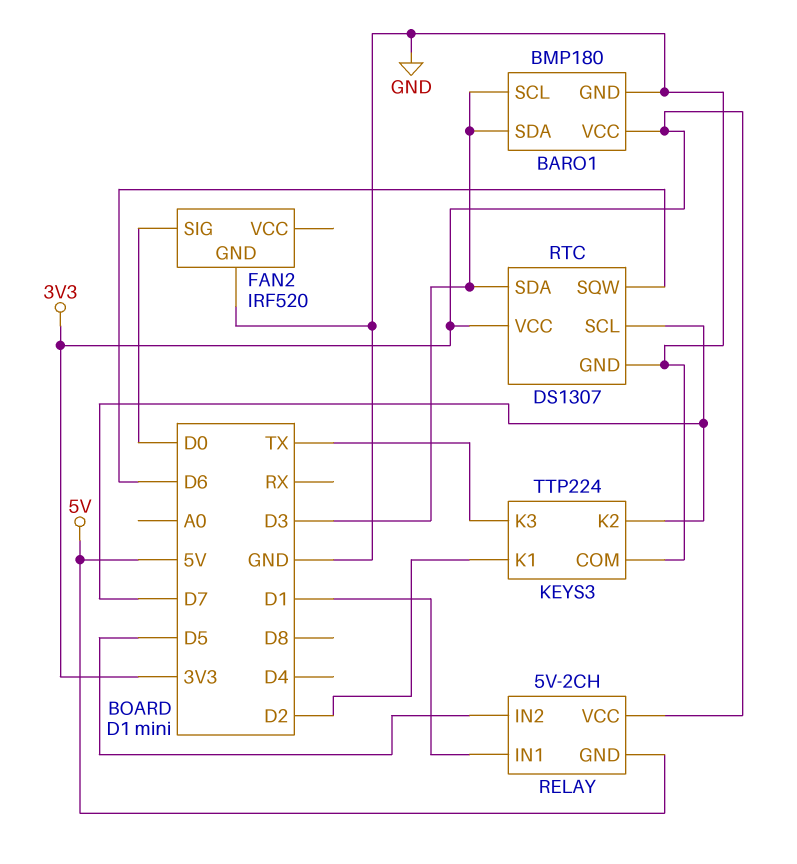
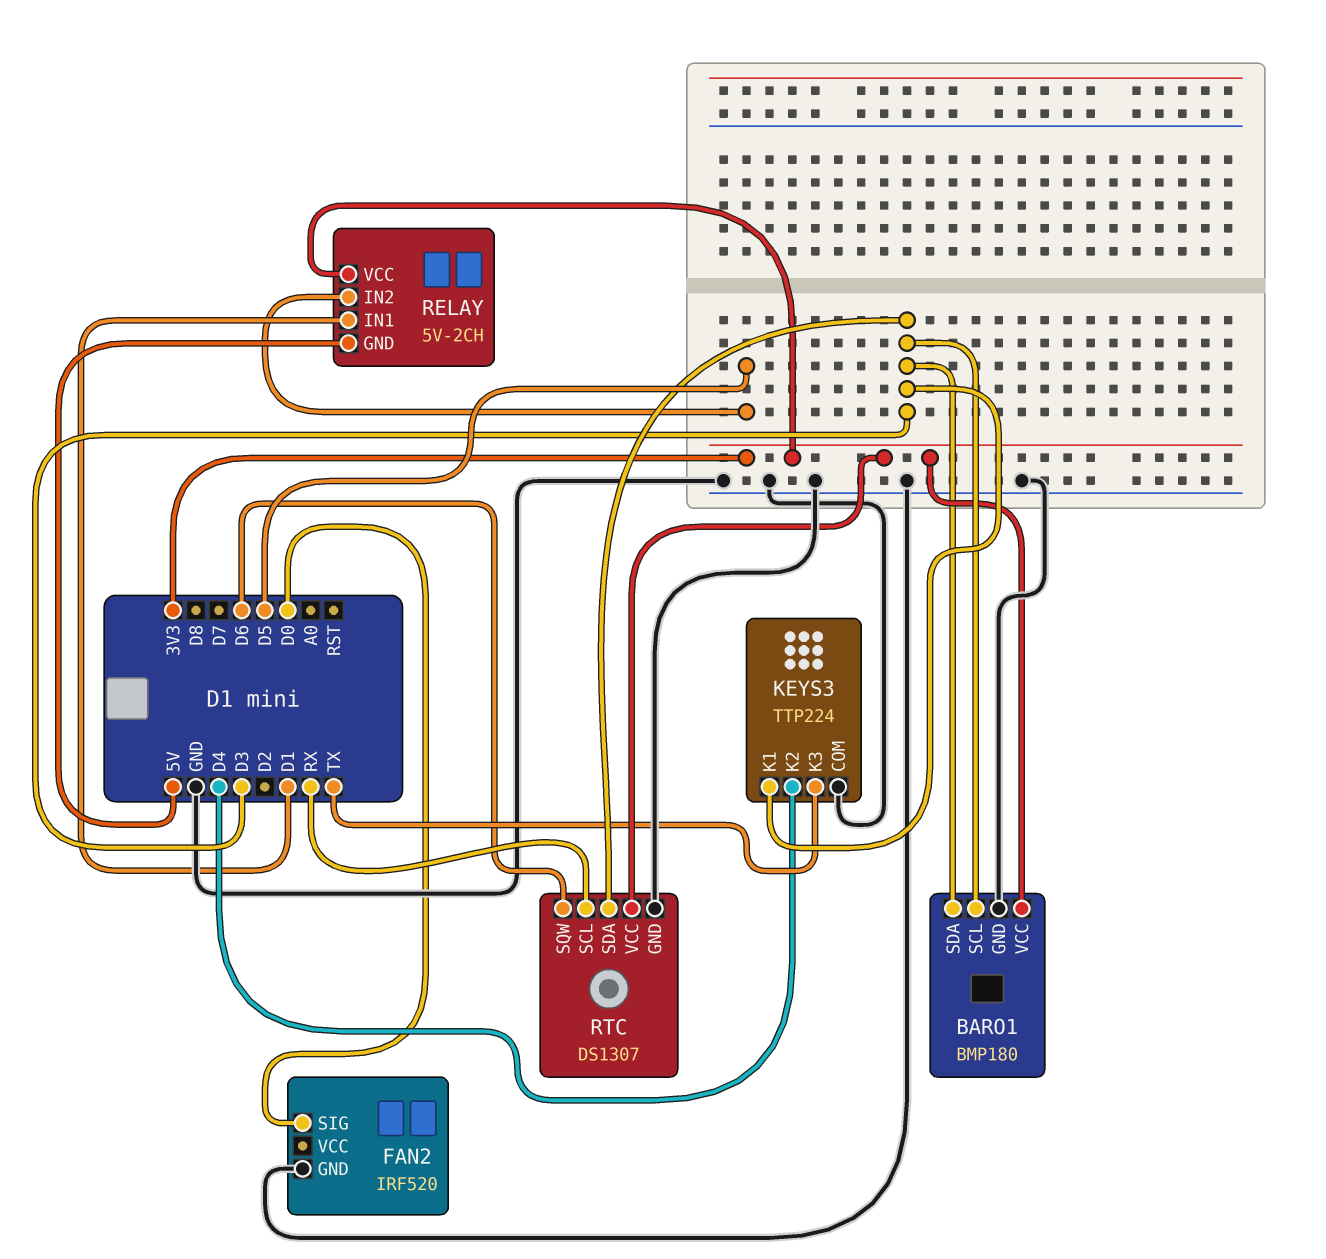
KEYS3 pin K1: D2 -> D3
KEYS3 pin K2: D7 -> D4
RTC pin SCL: D7 -> RX

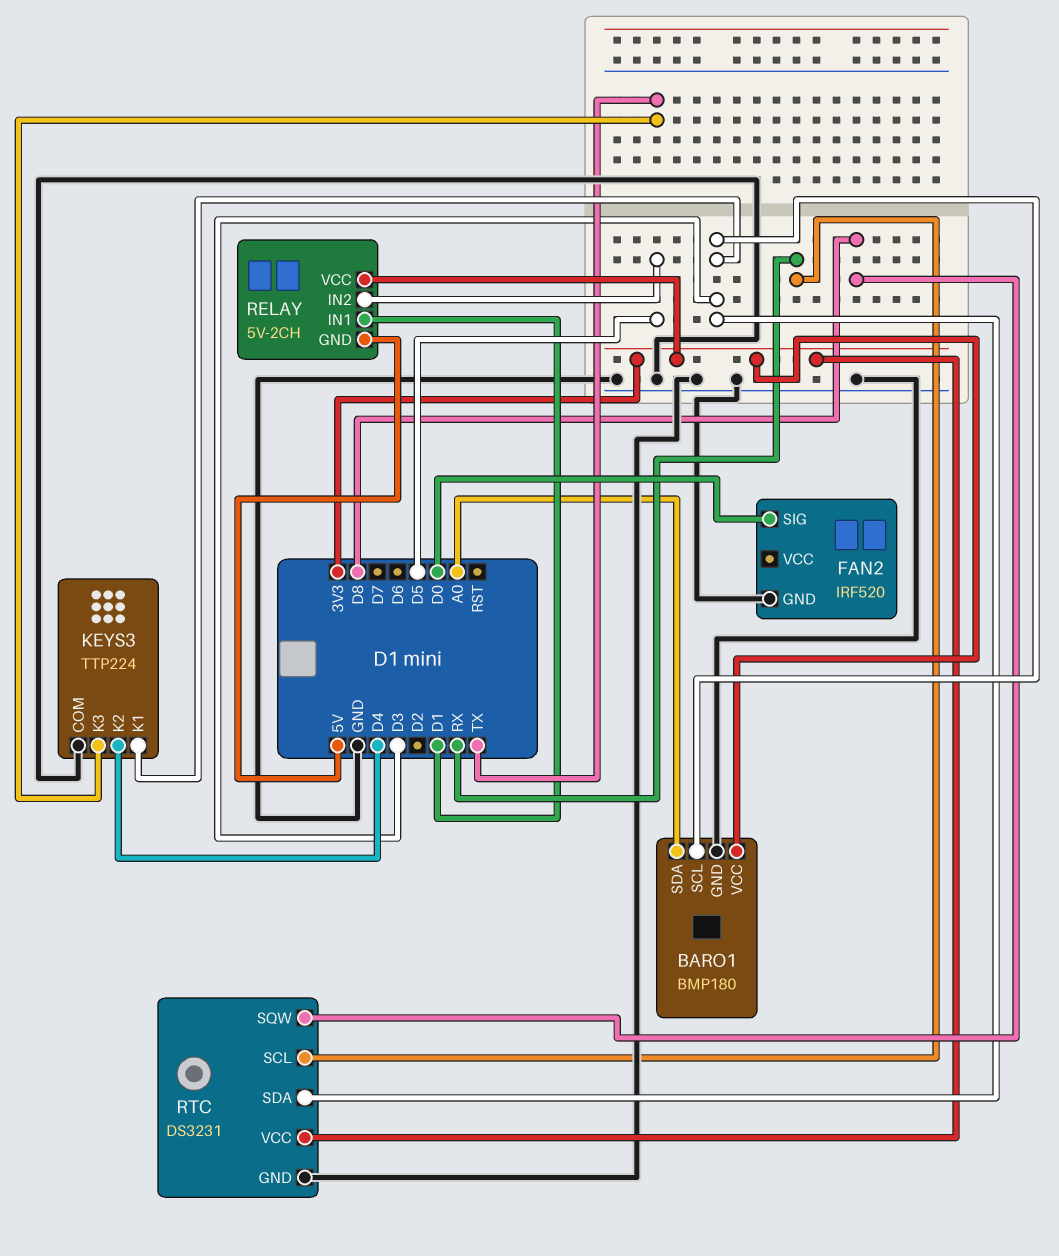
BARO1 pin SDA: D3 -> A0
RTC: DS1307 -> DS3231
RTC pin SQW: D6 -> D8

